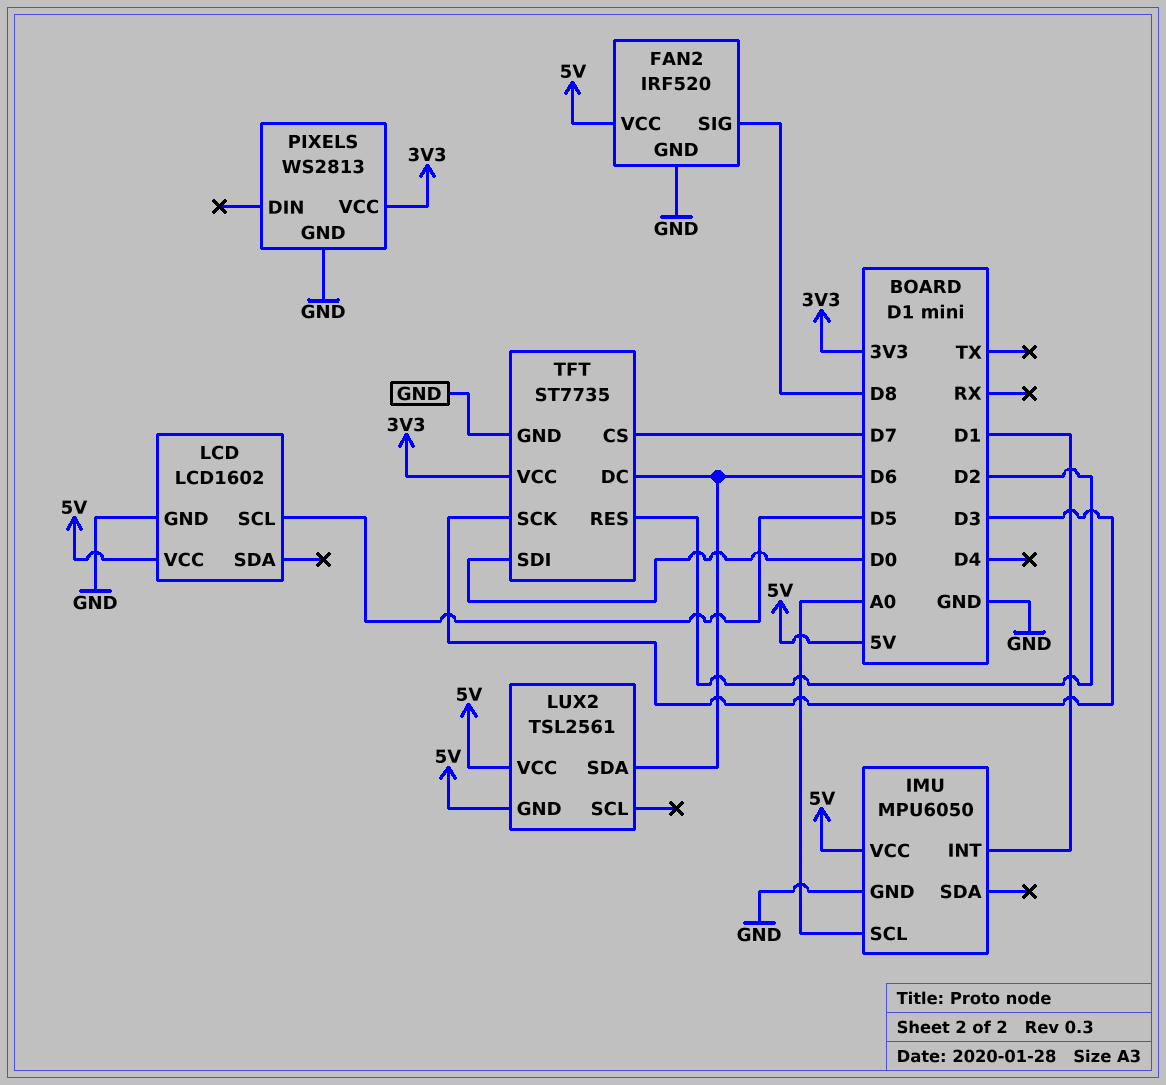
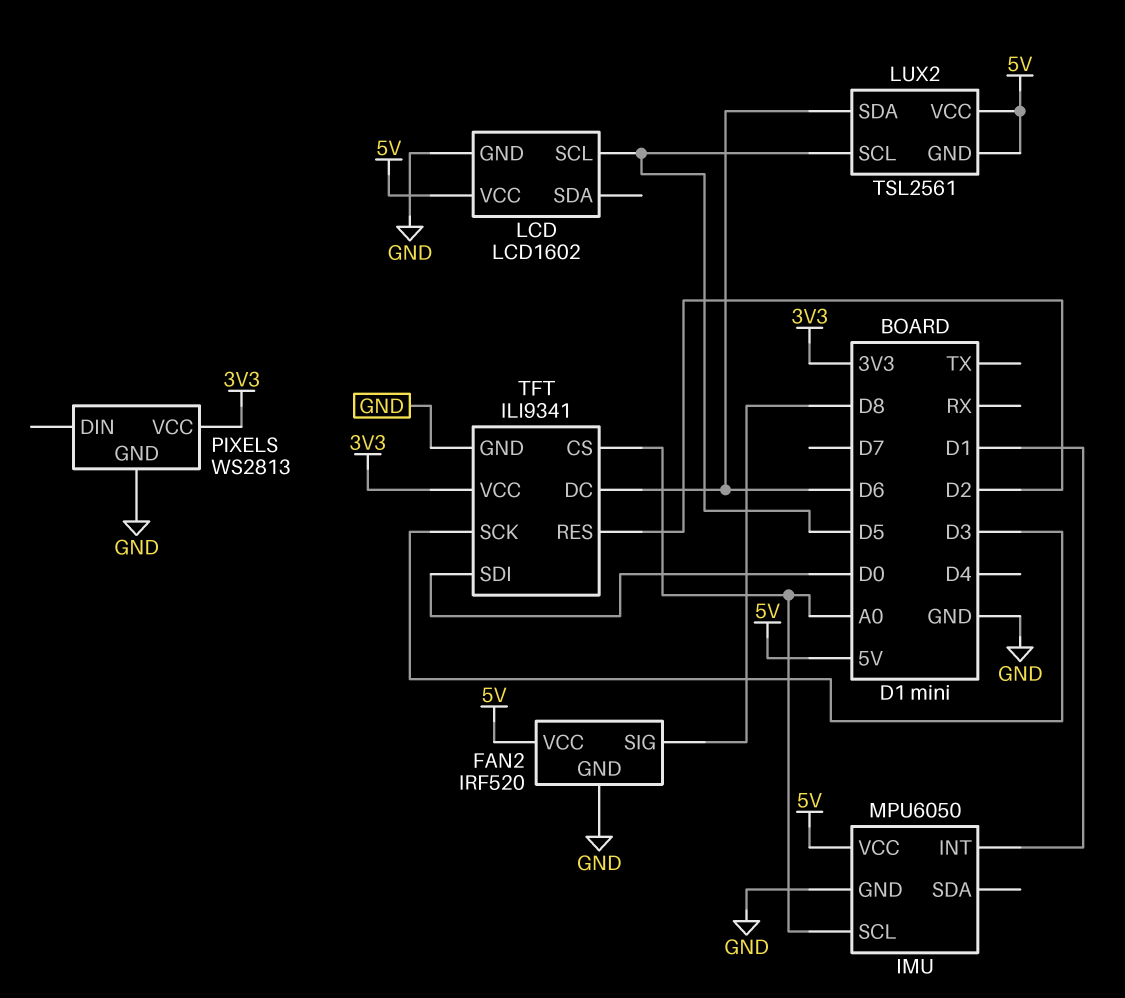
LUX2 pin SCL: none -> D5
TFT: ST7735 -> ILI9341
TFT pin CS: D7 -> A0

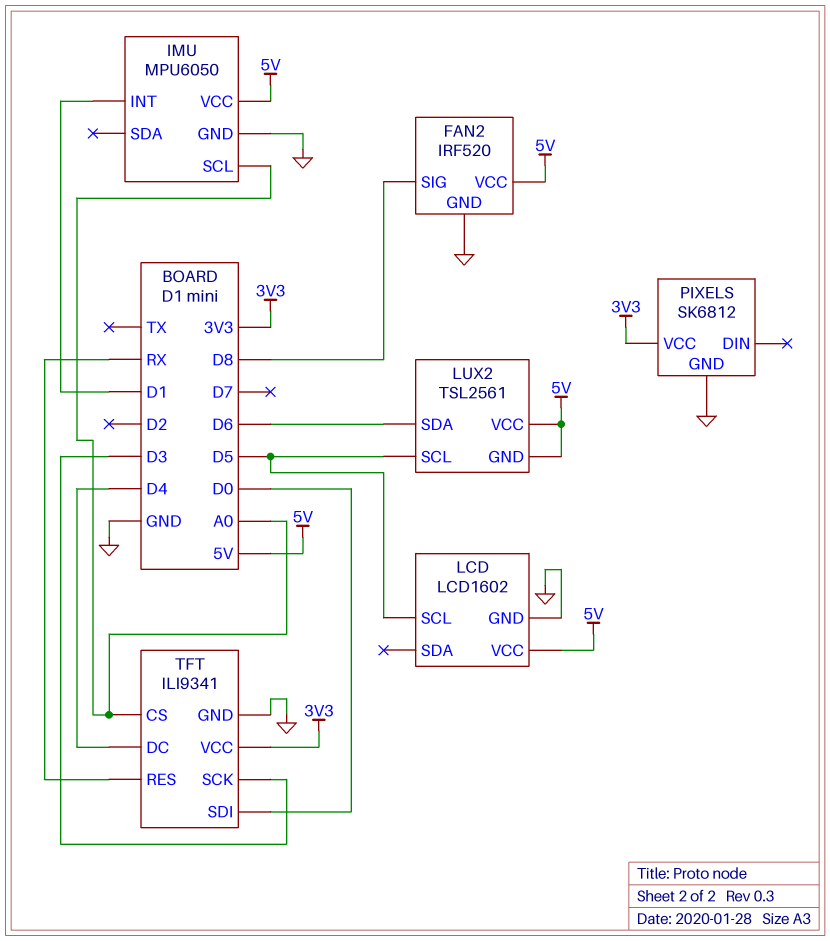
PIXELS: WS2813 -> SK6812
TFT pin DC: D6 -> D4
TFT pin RES: D2 -> RX

